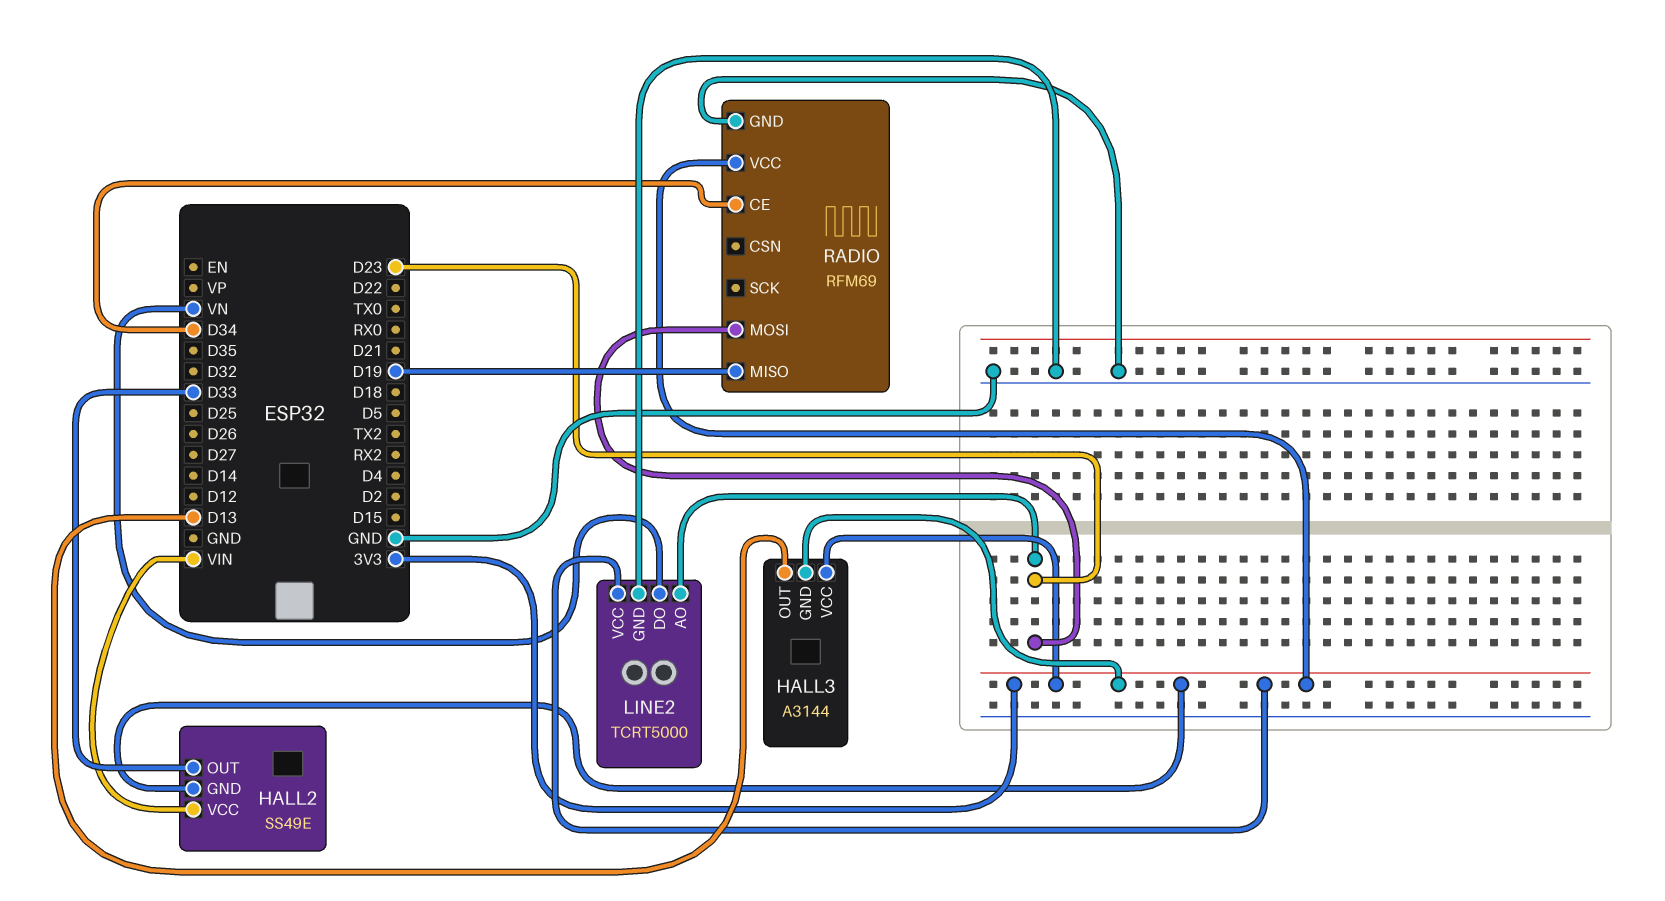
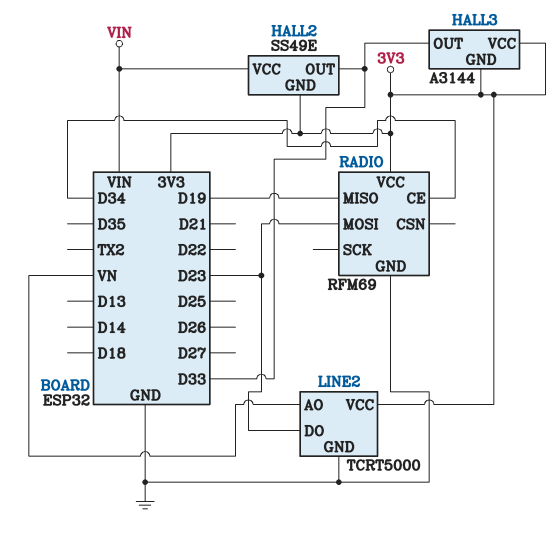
HALL3 pin OUT: D13 -> D33
LINE2 pin AO: D23 -> VN
LINE2 pin DO: VN -> D23

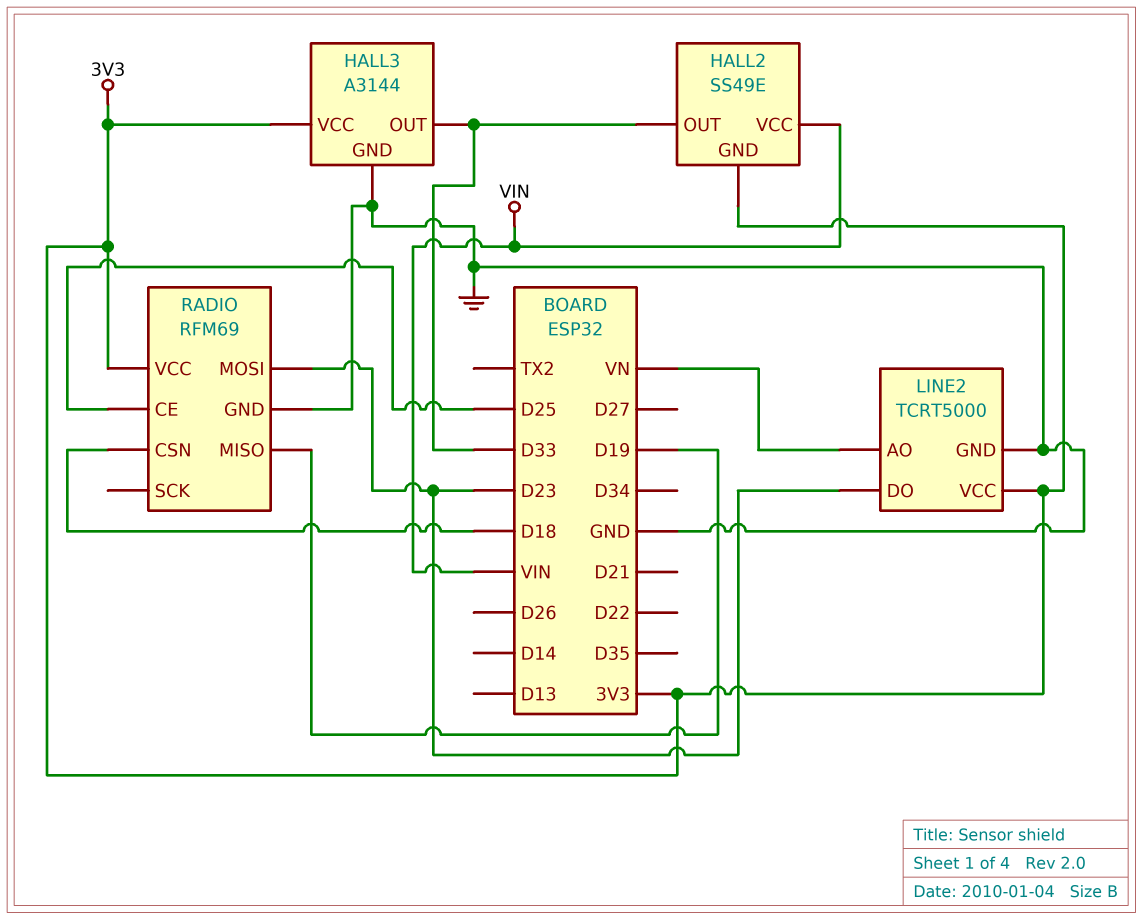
HALL3 pin GND: 3V3 -> GND
RADIO pin CE: D34 -> D25
RADIO pin CSN: none -> D18

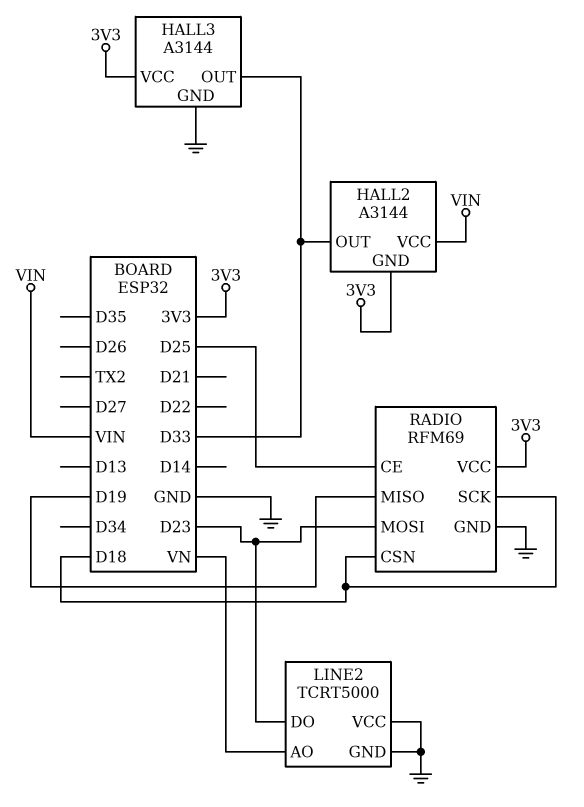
HALL2: SS49E -> A3144
LINE2 pin VCC: 3V3 -> GND
RADIO pin SCK: none -> D18

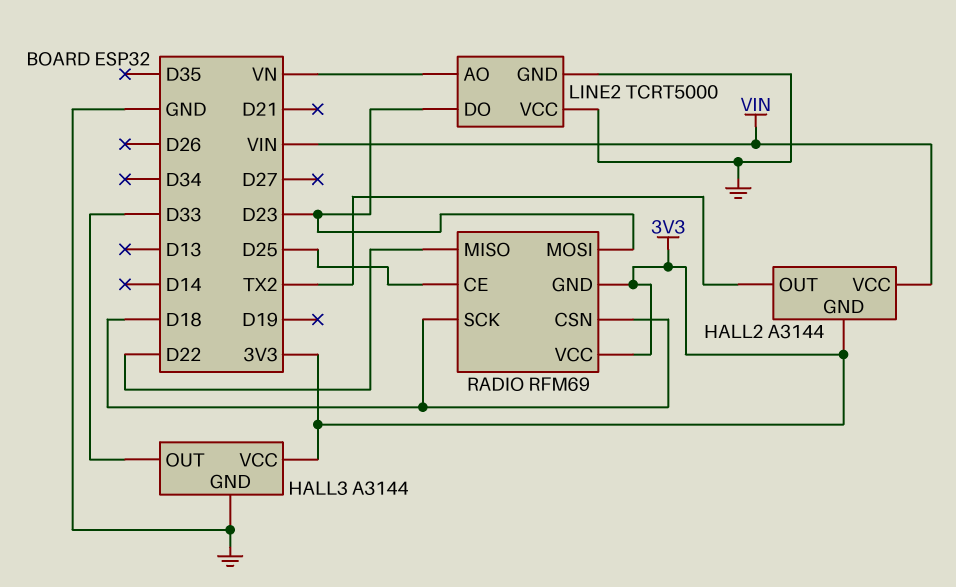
HALL2 pin OUT: D33 -> TX2
RADIO pin GND: GND -> 3V3
RADIO pin MISO: D19 -> D22

